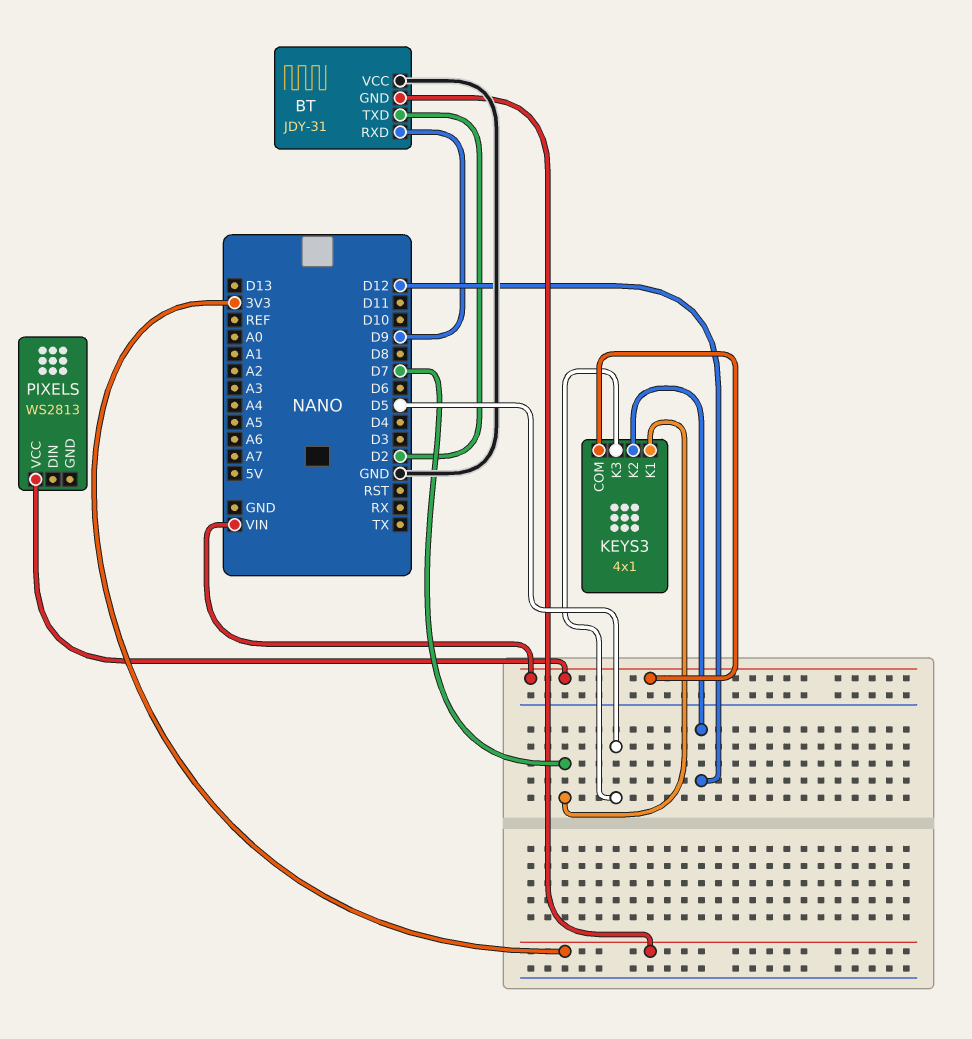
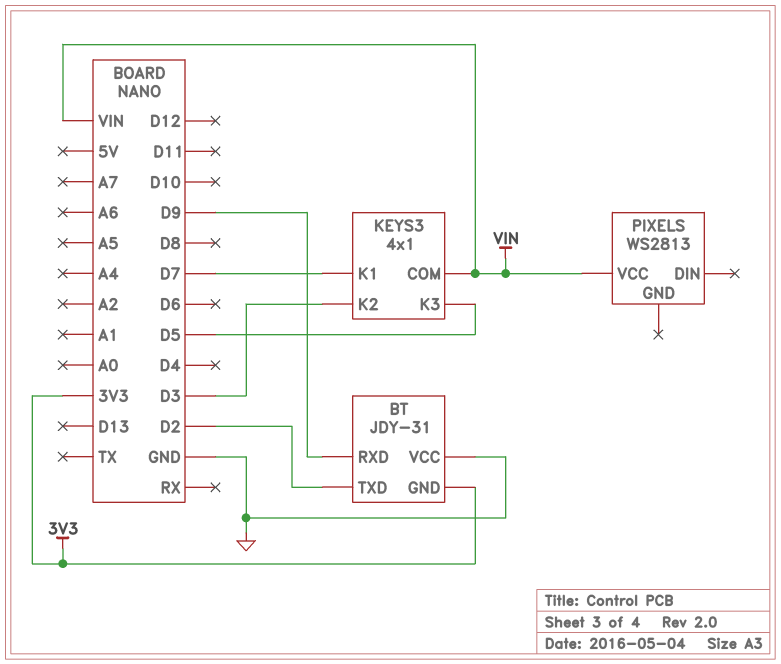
KEYS3 pin K2: D12 -> D3

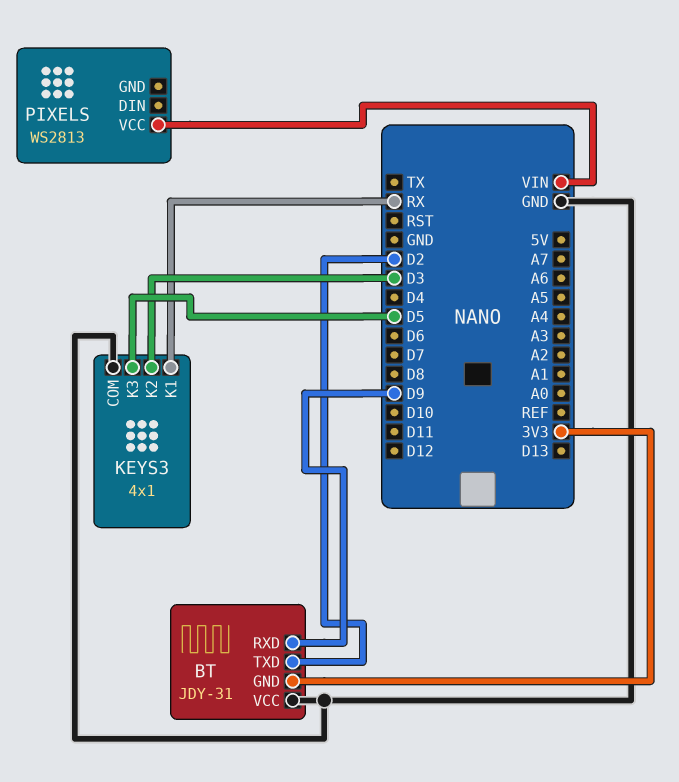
KEYS3 pin COM: VIN -> GND
KEYS3 pin K1: D7 -> RX

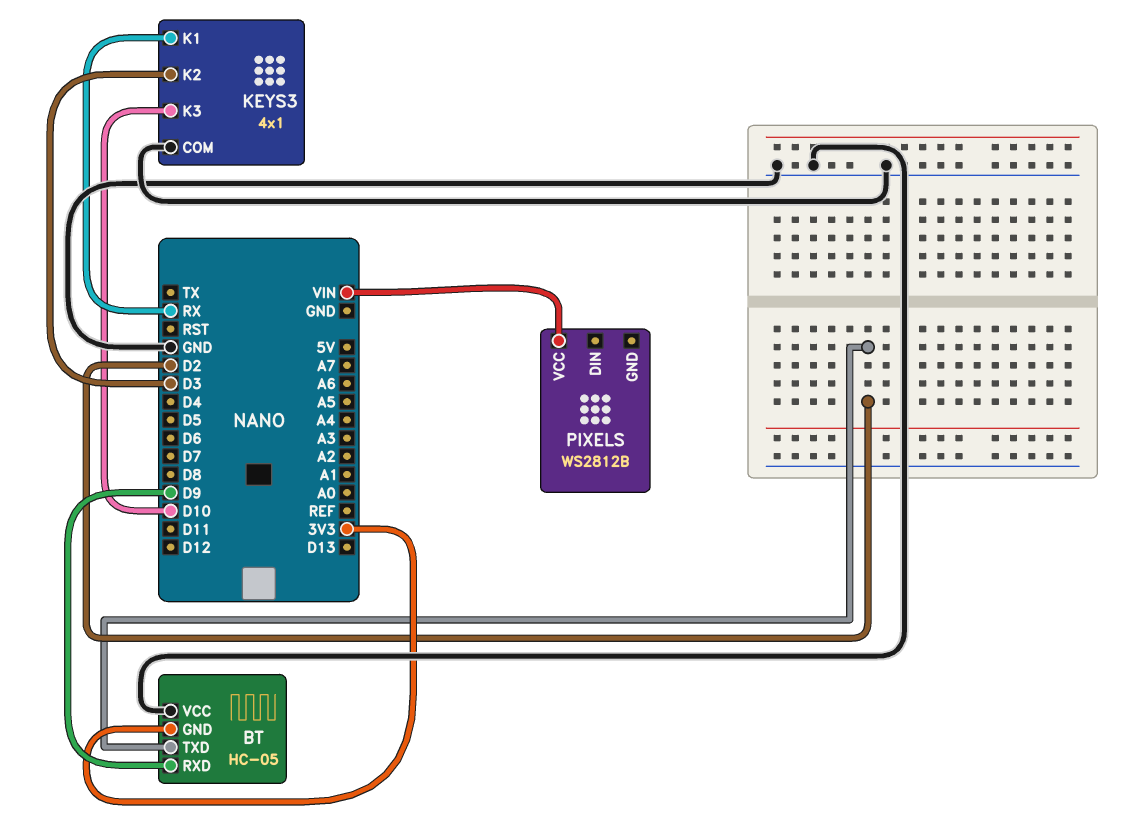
BT: JDY-31 -> HC-05
KEYS3 pin K3: D5 -> D10
PIXELS: WS2813 -> WS2812B

